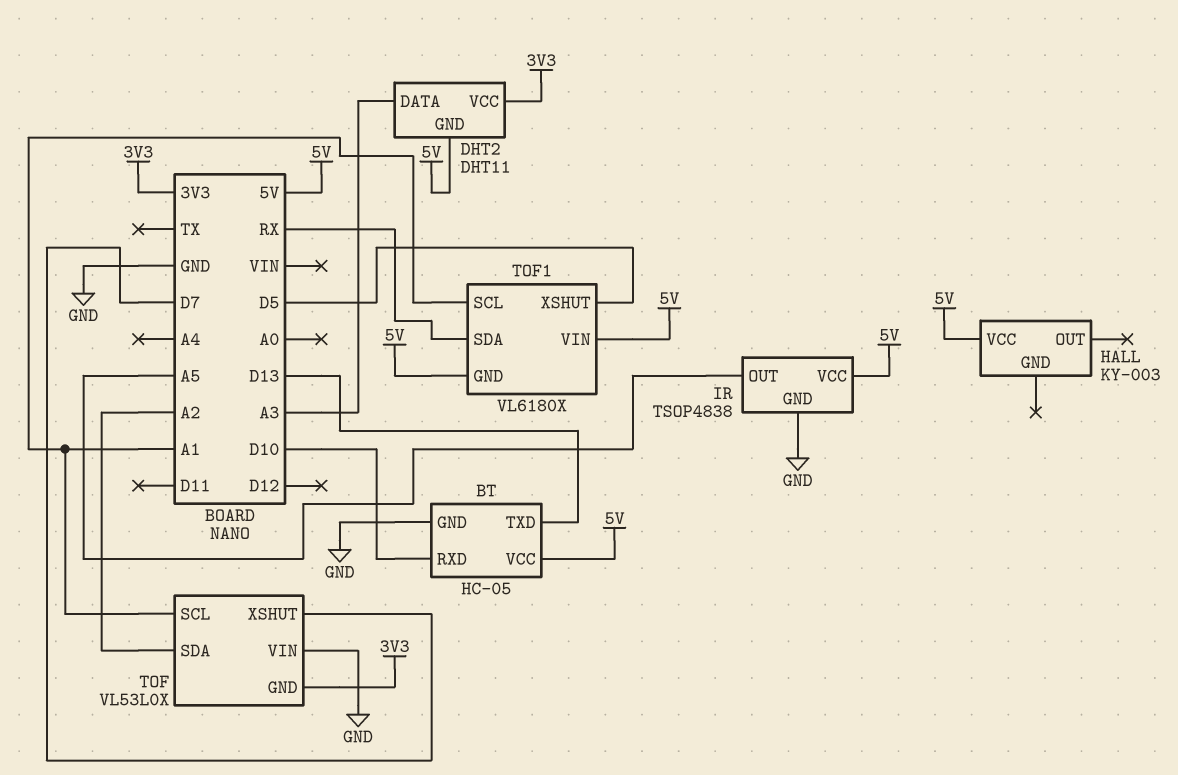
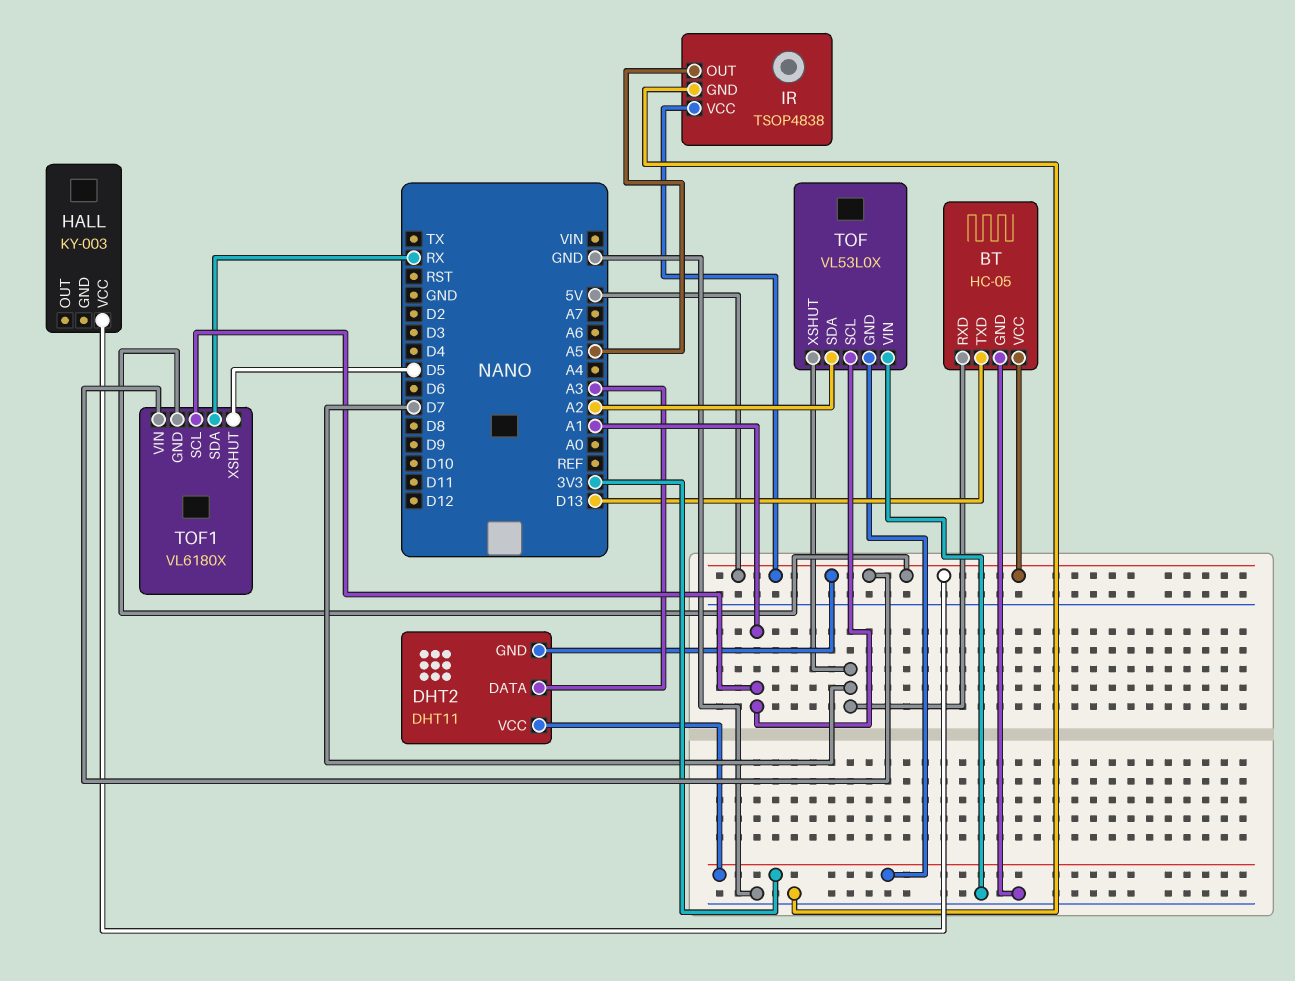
BT pin RXD: D10 -> D7

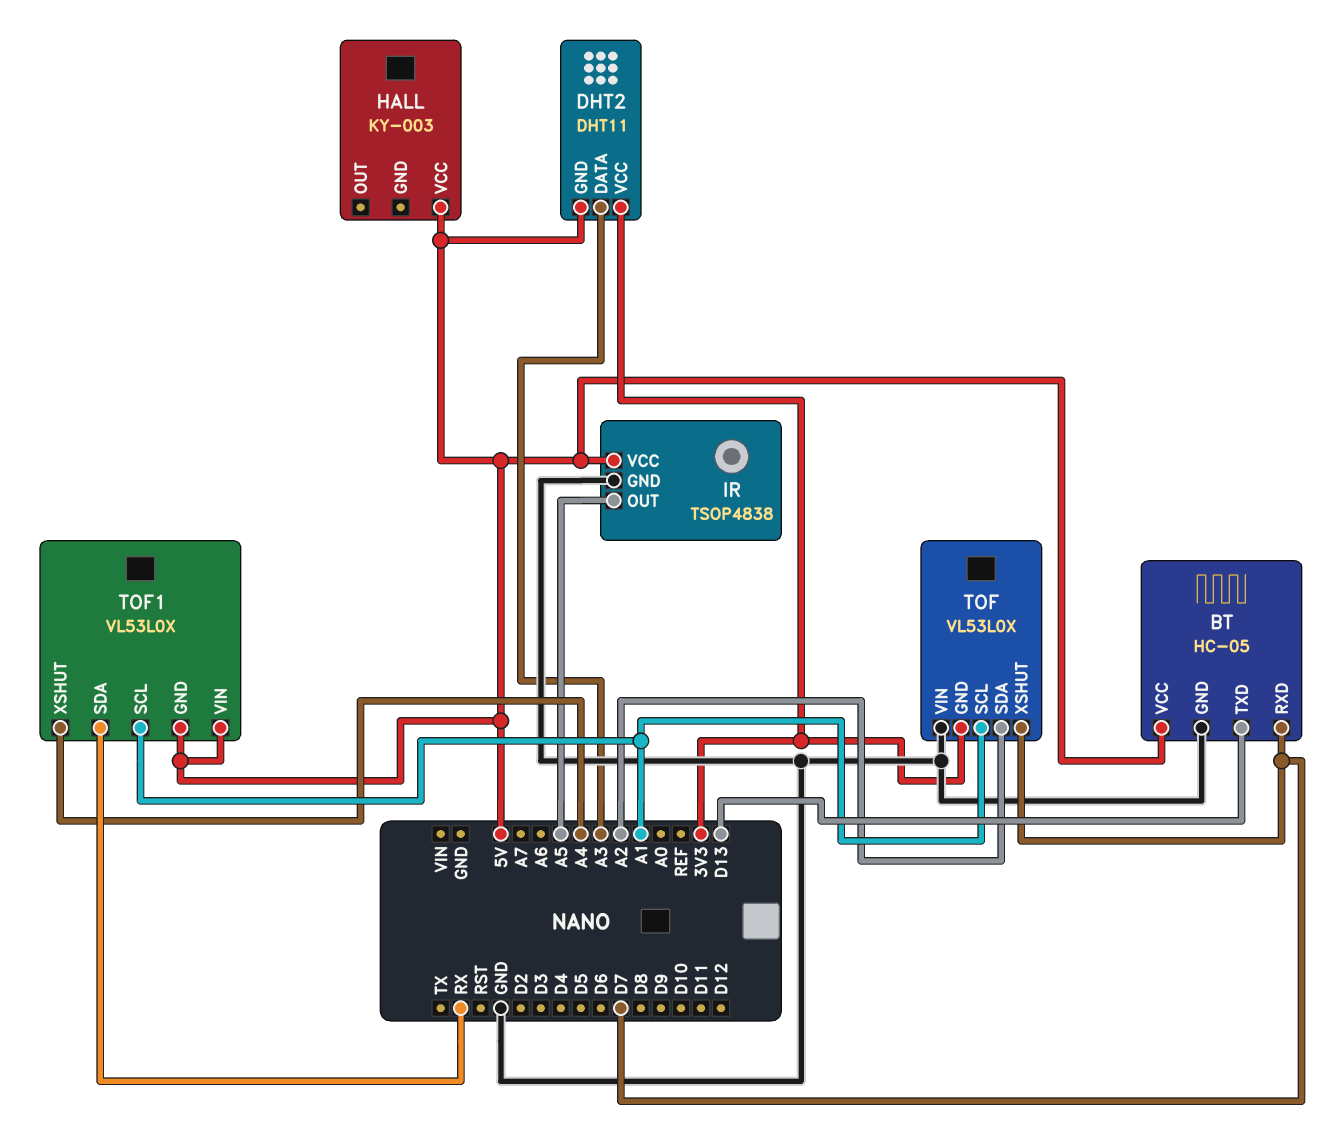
TOF1: VL6180X -> VL53L0X
TOF1 pin XSHUT: D5 -> A4

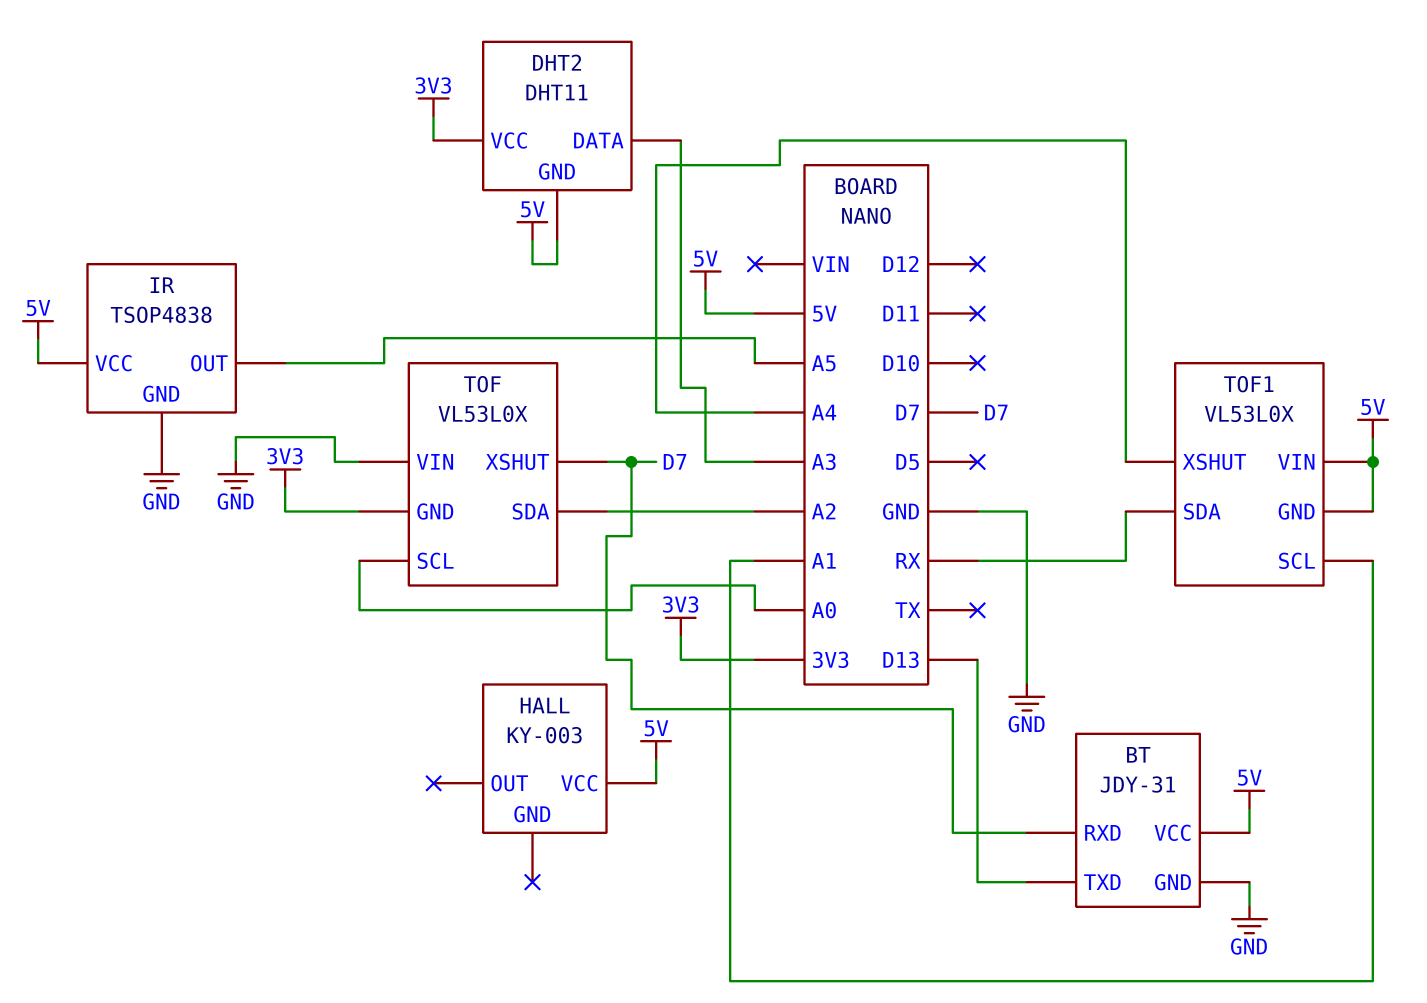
BT: HC-05 -> JDY-31
TOF pin SCL: A1 -> A0

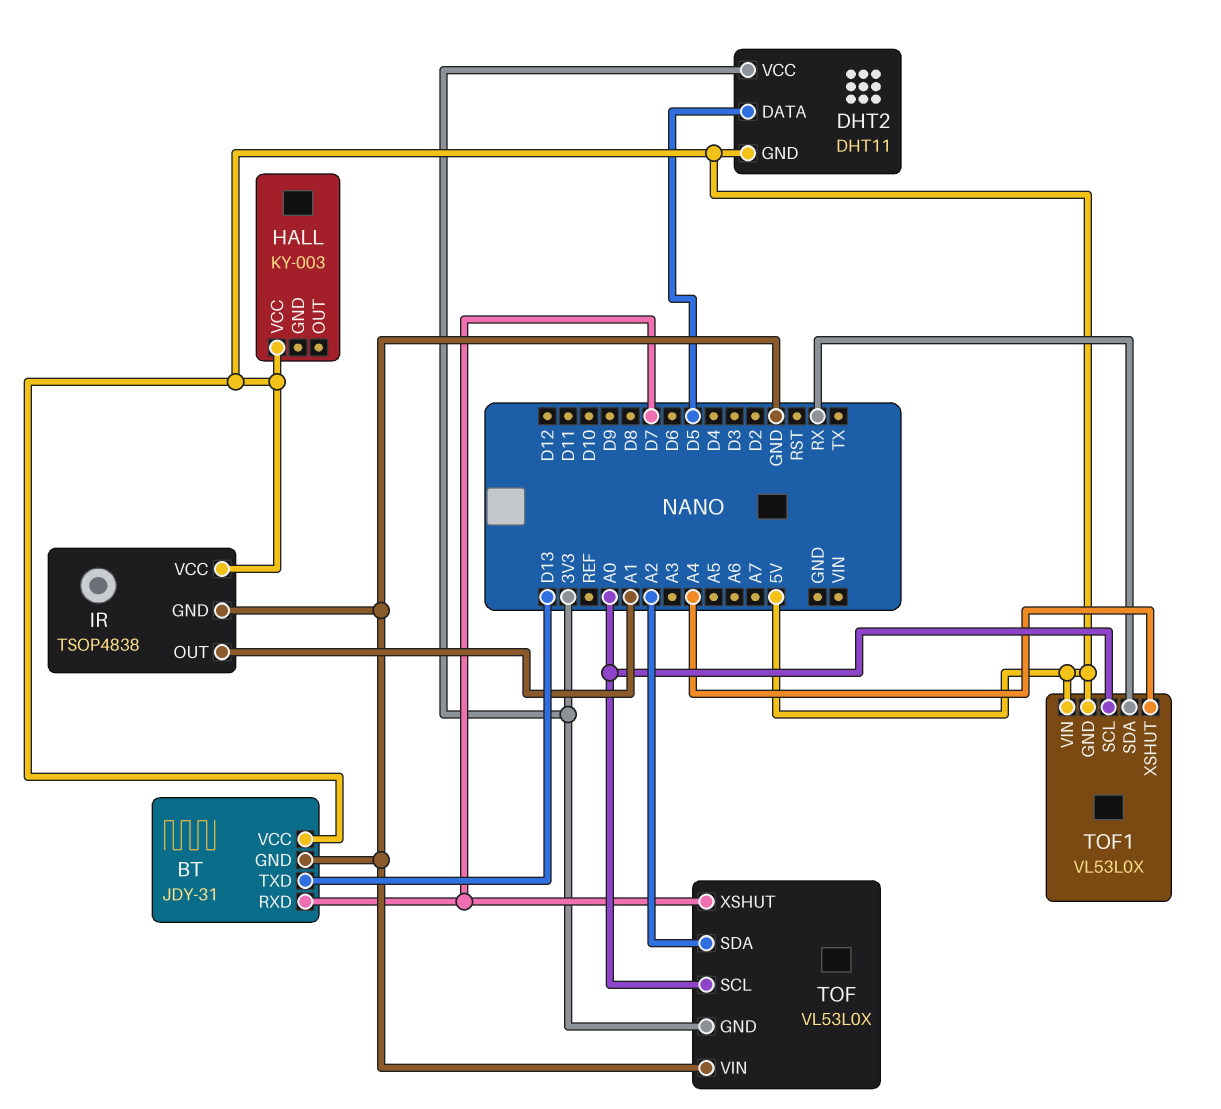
DHT2 pin DATA: A3 -> D5
IR pin OUT: A5 -> A1
TOF1 pin SCL: A1 -> A0

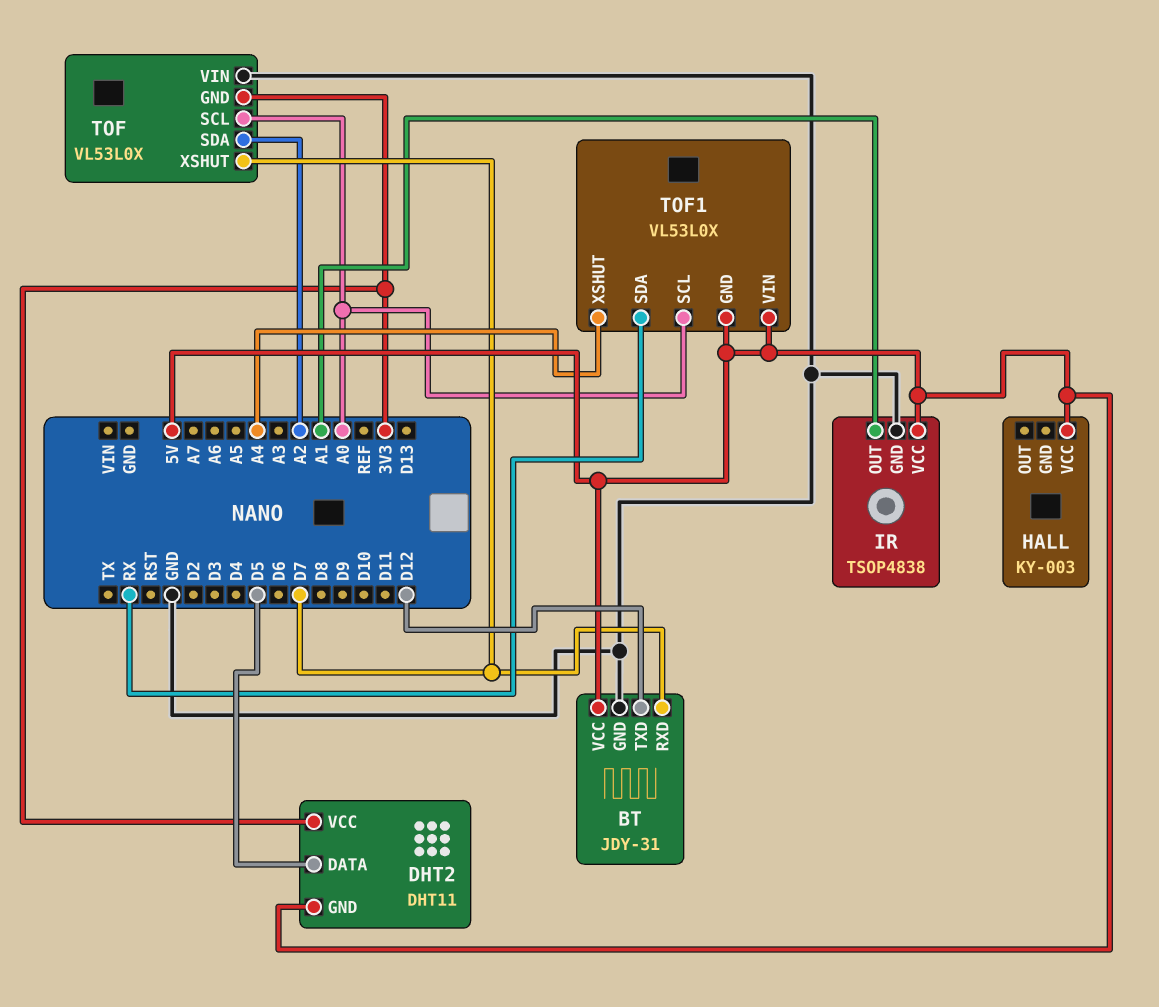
BT pin TXD: D13 -> D12

